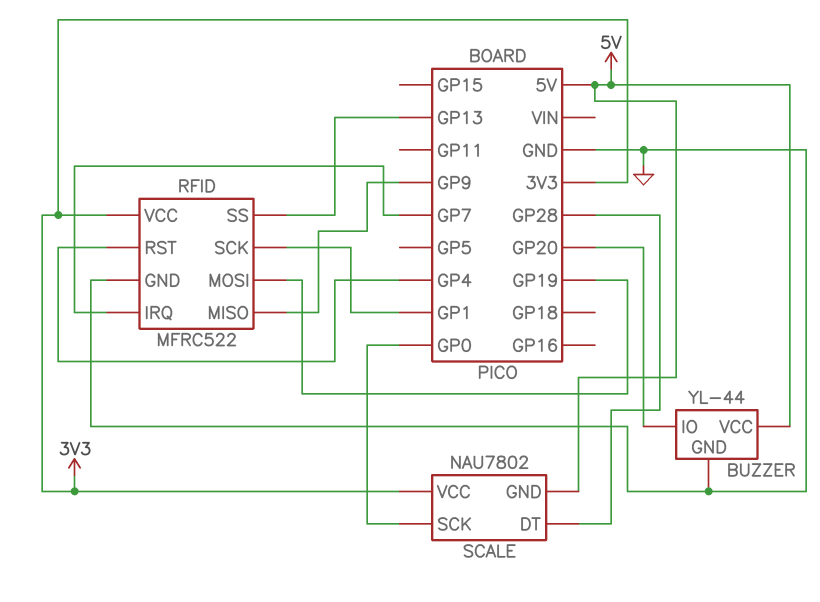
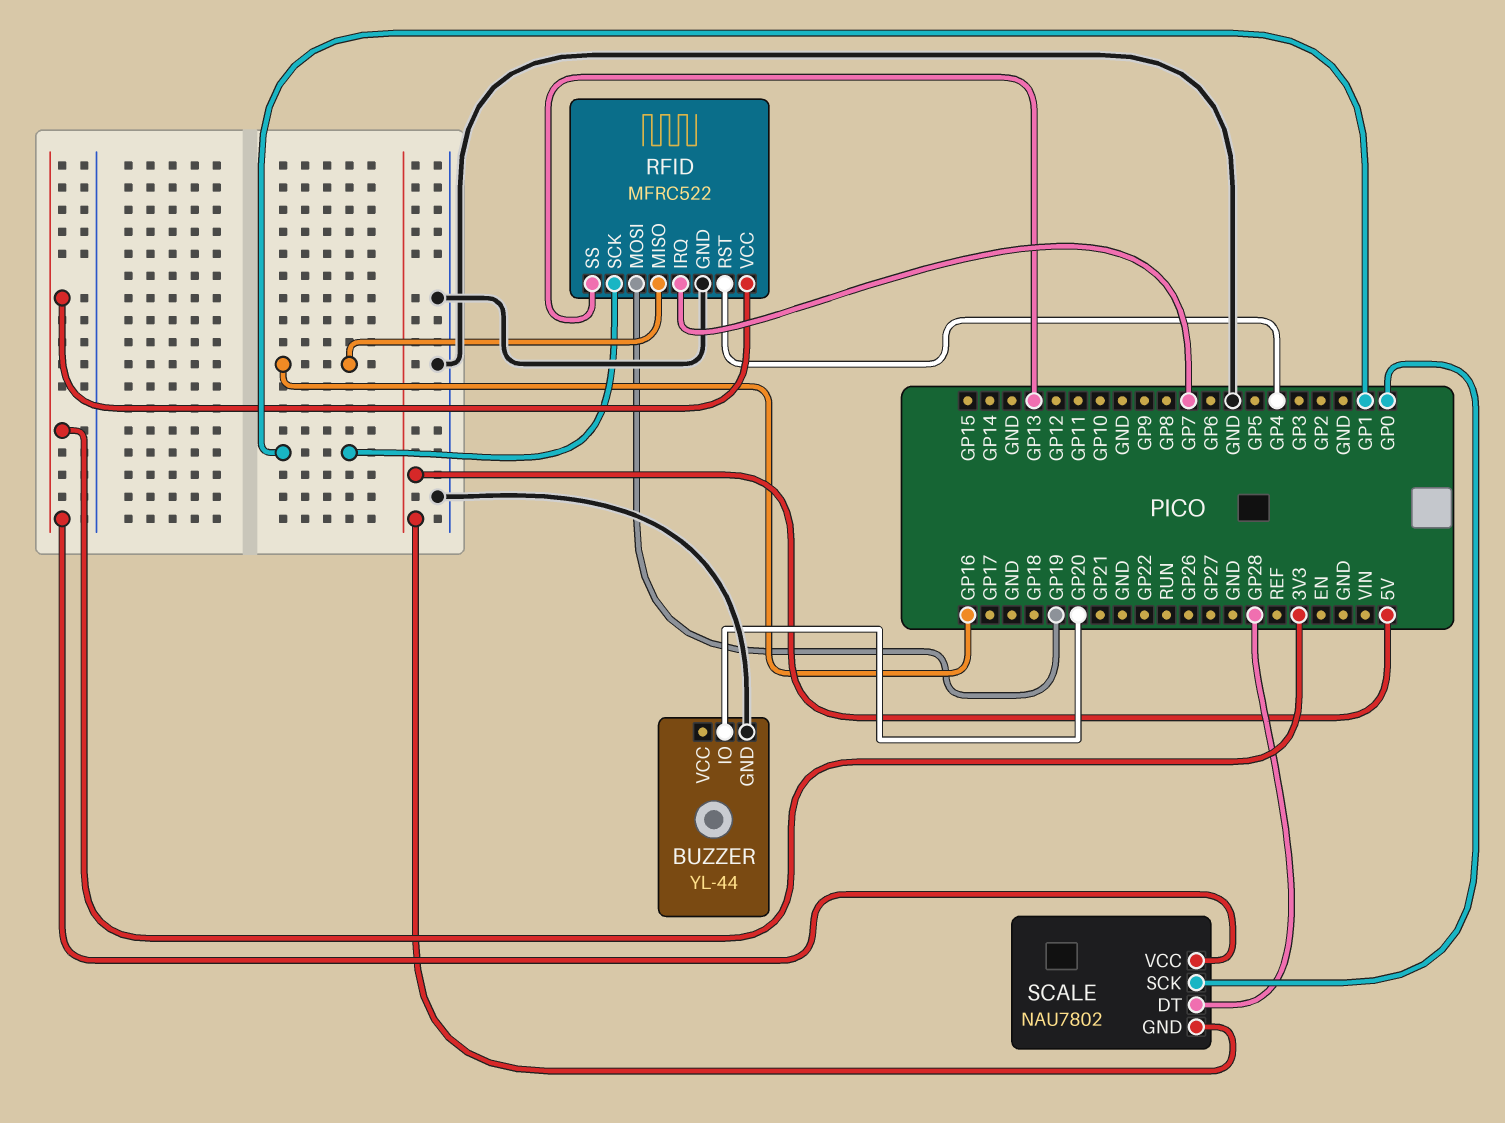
BUZZER pin VCC: 5V -> none
RFID pin MISO: GP9 -> GP16

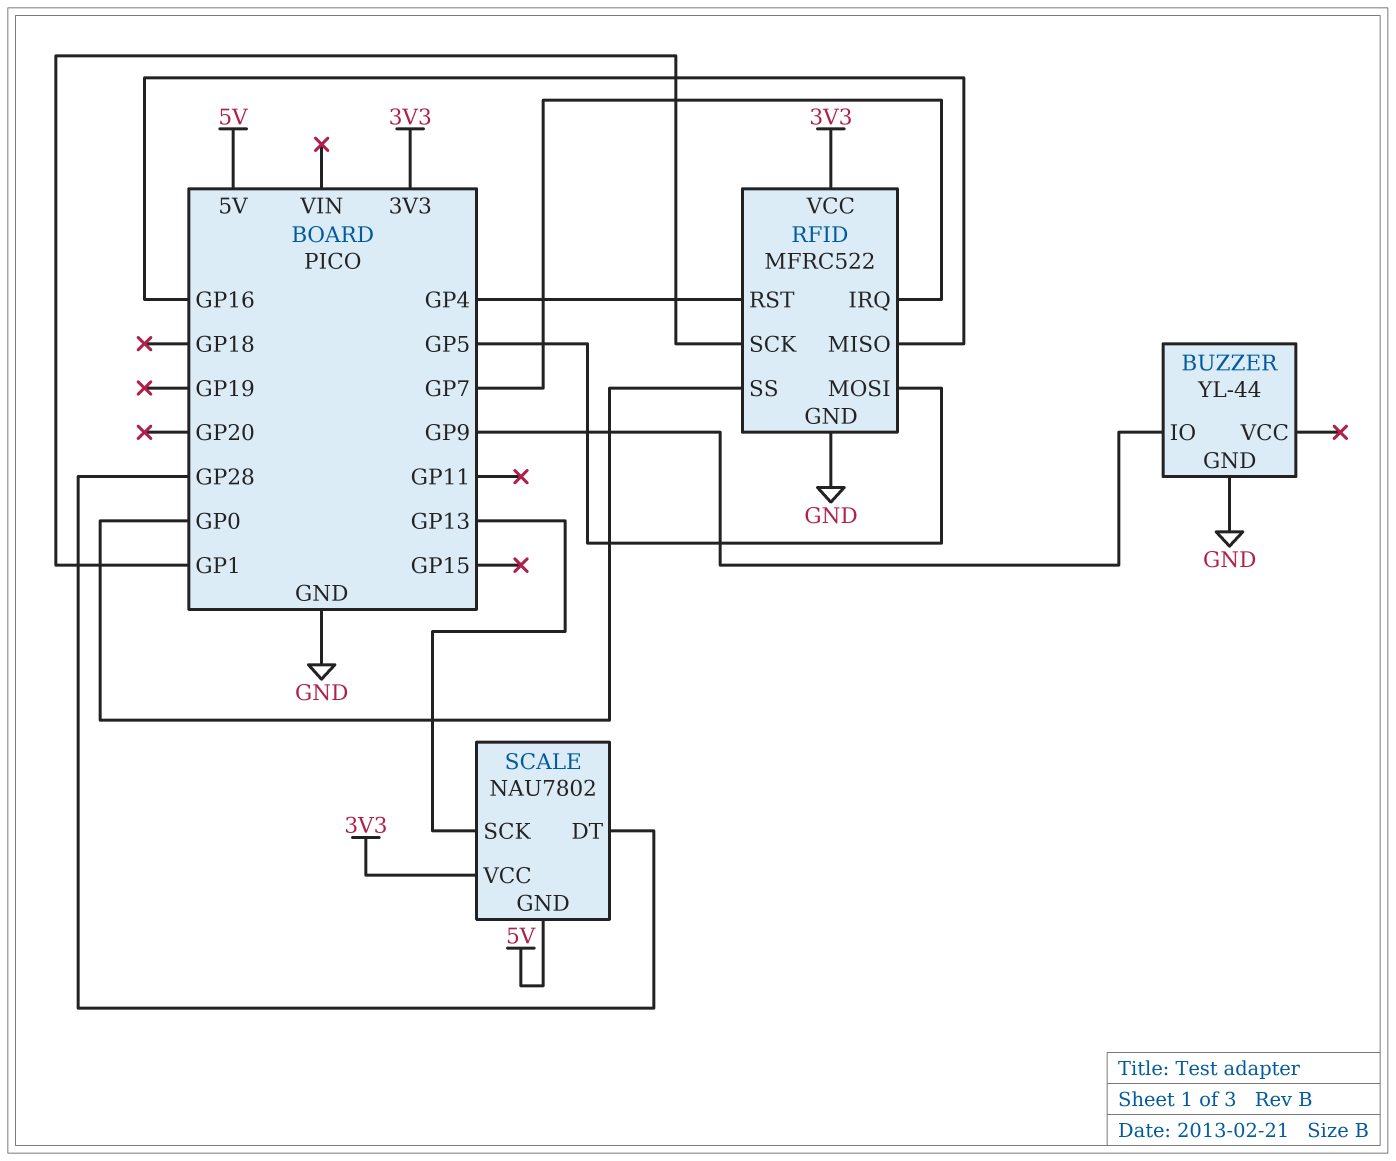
BUZZER pin IO: GP20 -> GP9
RFID pin MOSI: GP19 -> GP5
RFID pin SS: GP13 -> GP0
SCALE pin SCK: GP0 -> GP13

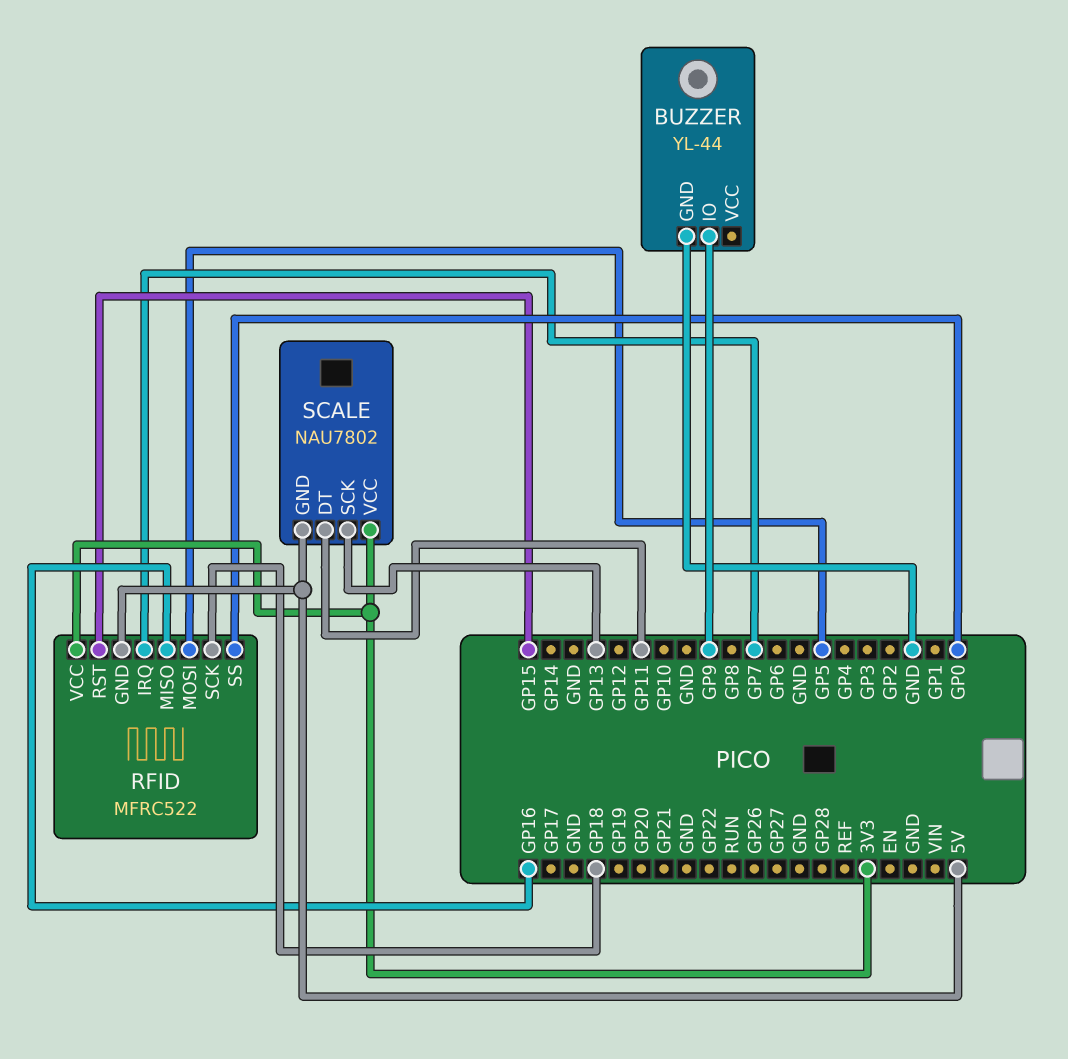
RFID pin GND: GND -> 5V
RFID pin RST: GP4 -> GP15
RFID pin SCK: GP1 -> GP18
SCALE pin DT: GP28 -> GP11

